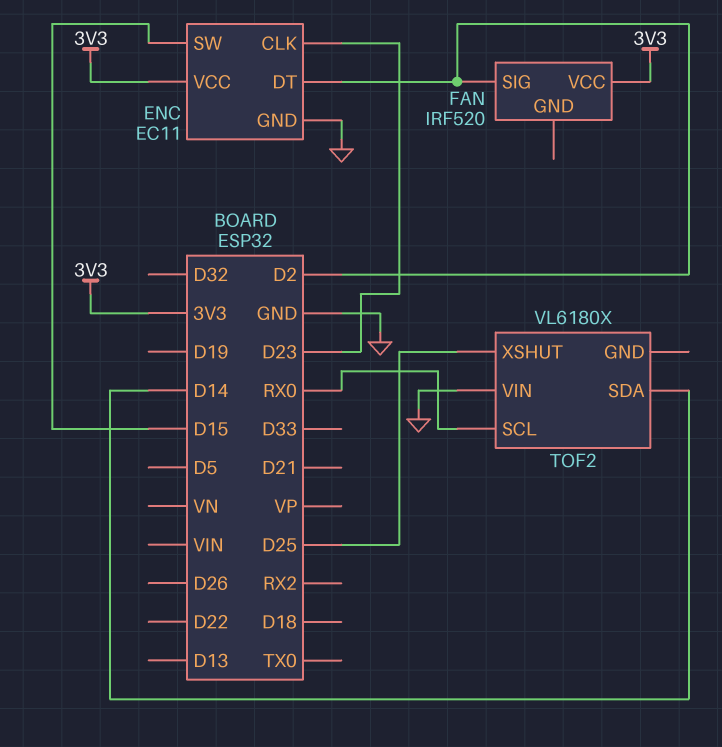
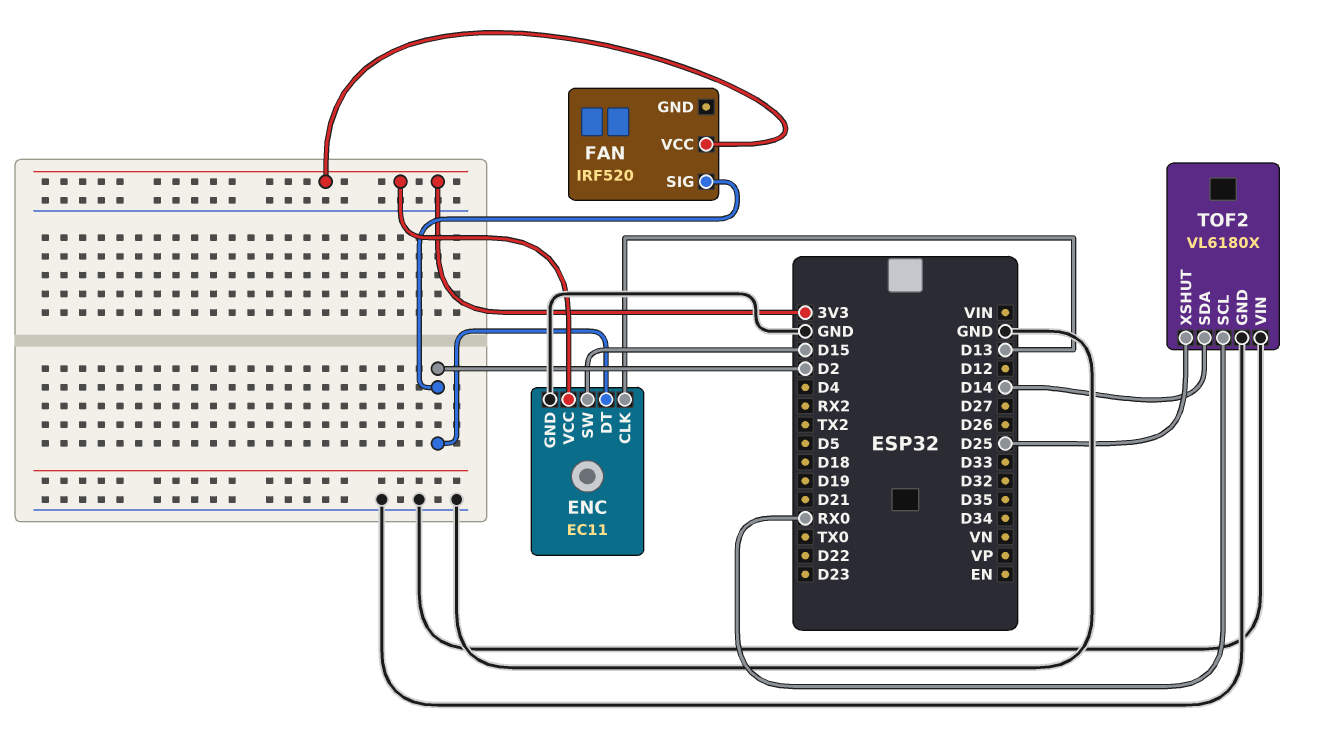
ENC pin CLK: D23 -> D13
TOF2 pin GND: none -> GND

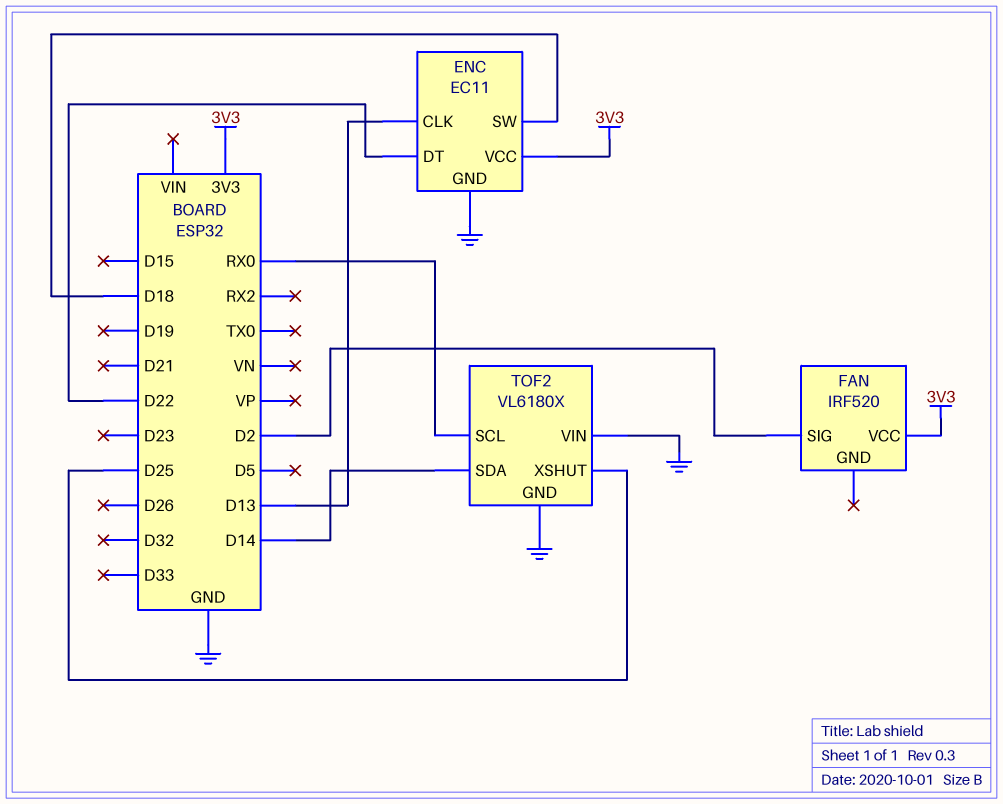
ENC pin DT: D2 -> D22
ENC pin SW: D15 -> D18

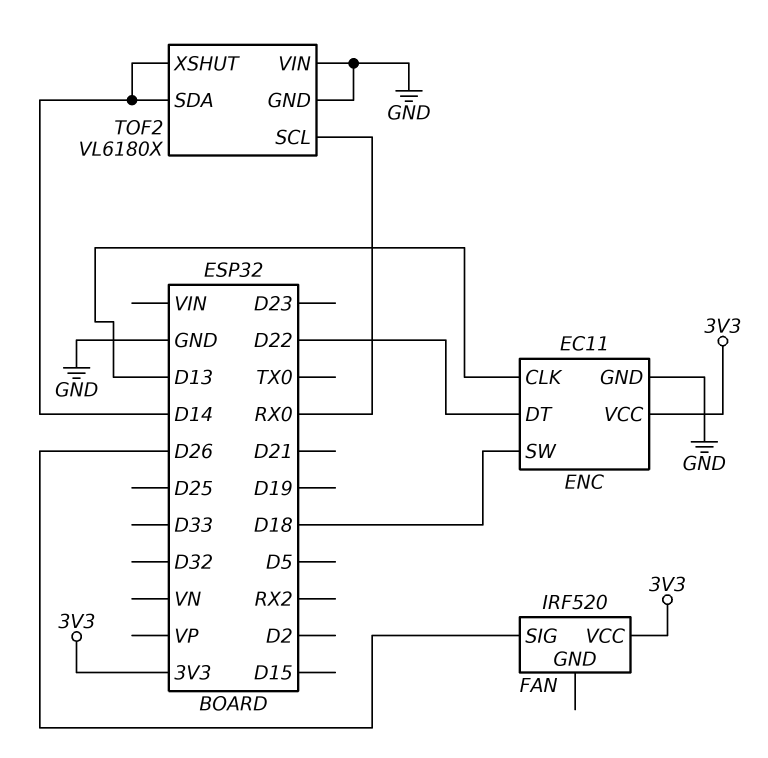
FAN pin SIG: D2 -> D26
TOF2 pin XSHUT: D25 -> D14

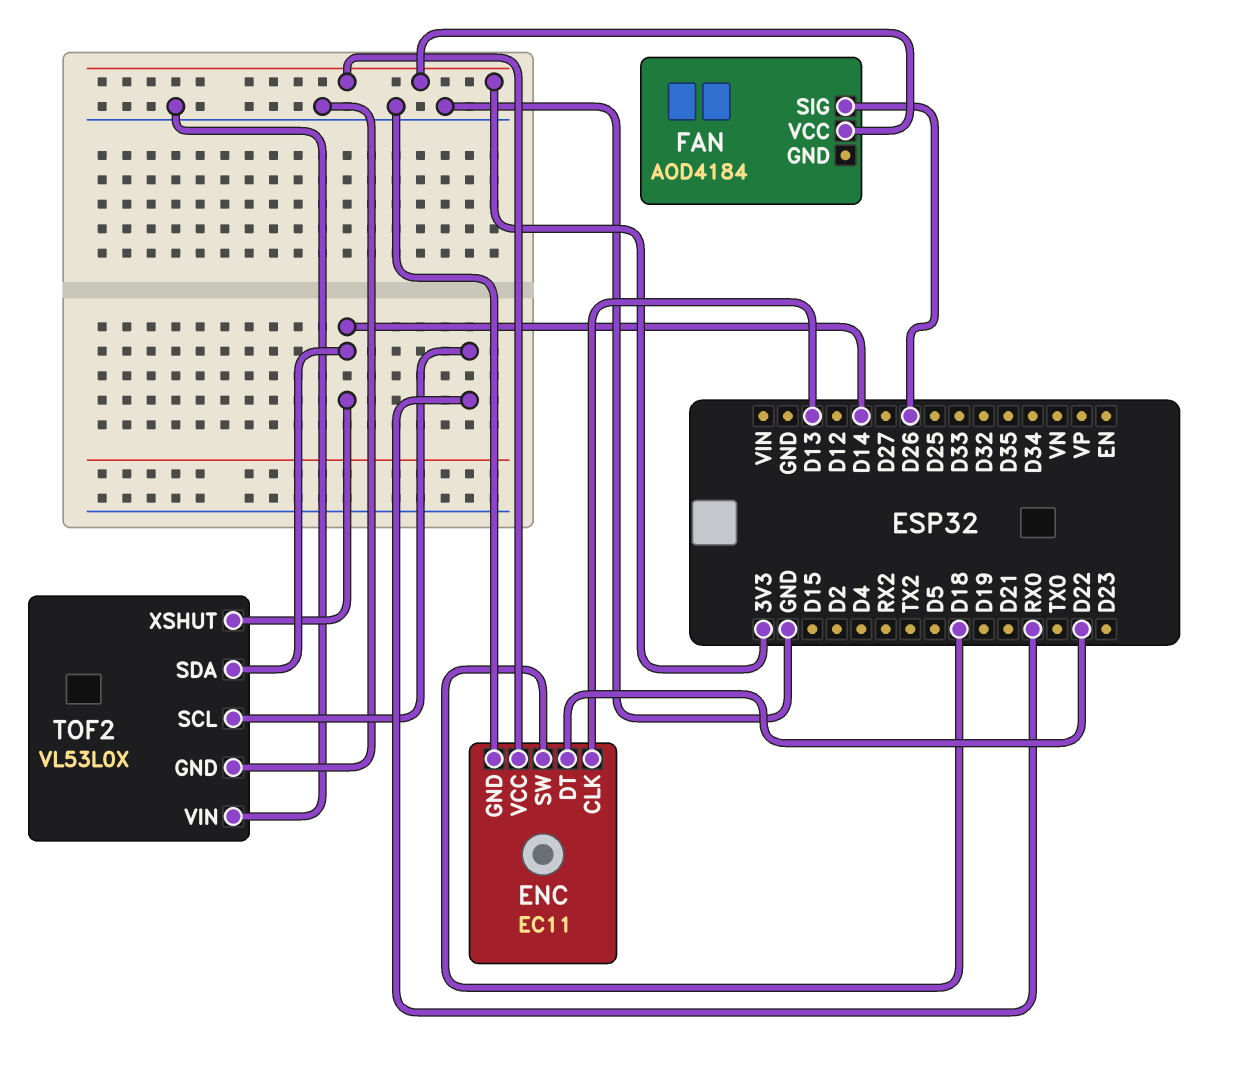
FAN: IRF520 -> AOD4184
TOF2: VL6180X -> VL53L0X

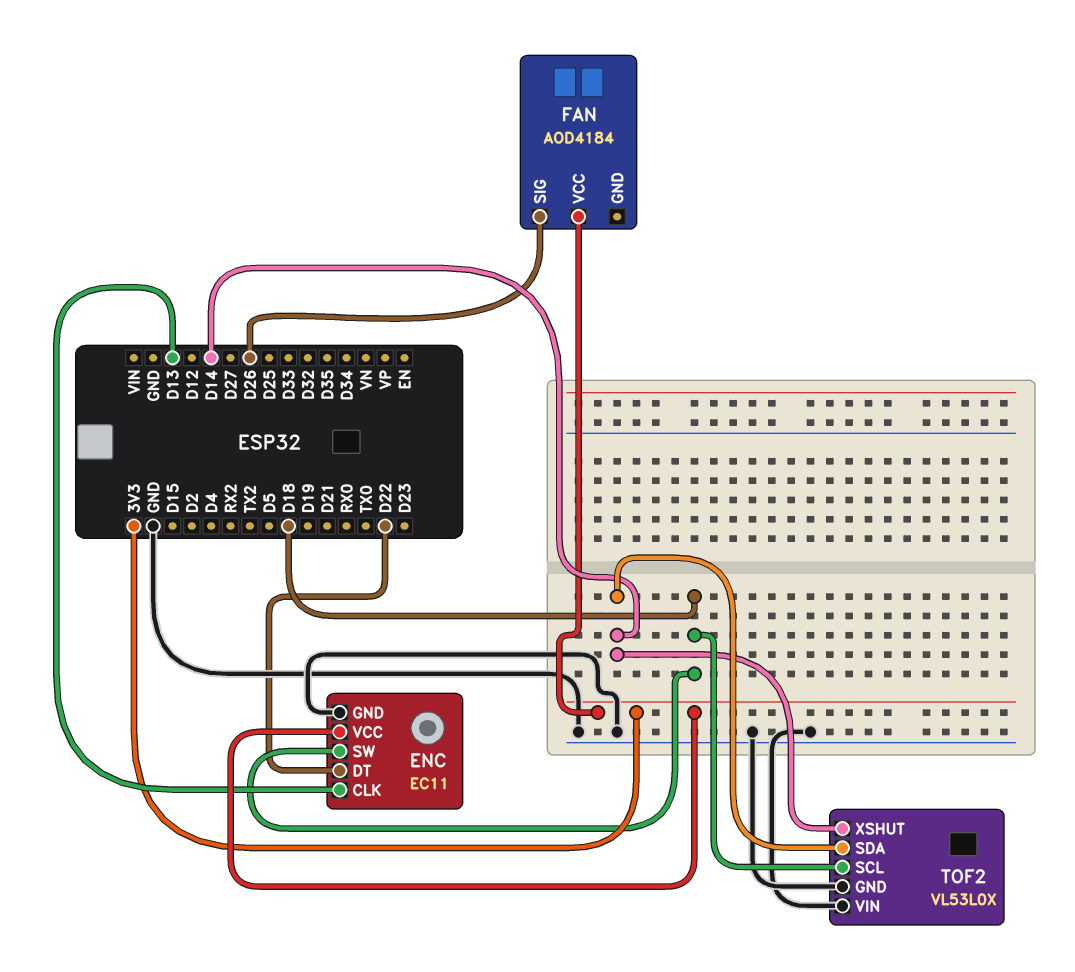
TOF2 pin SCL: RX0 -> D18

